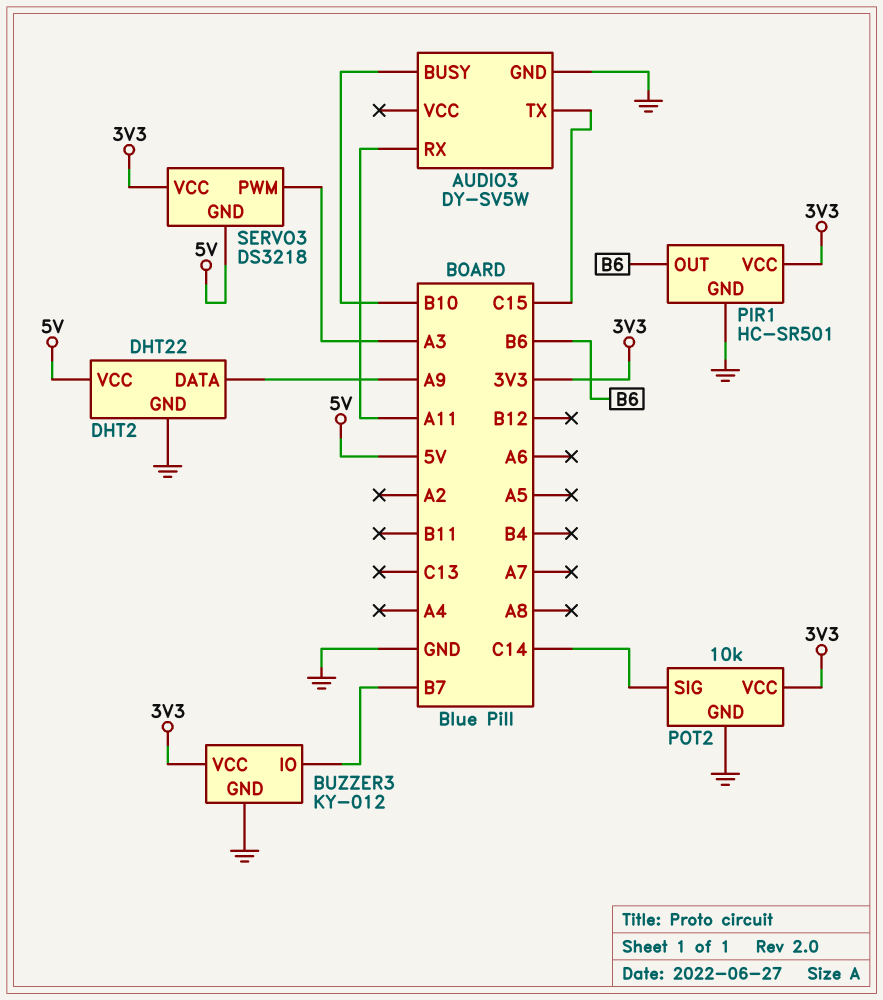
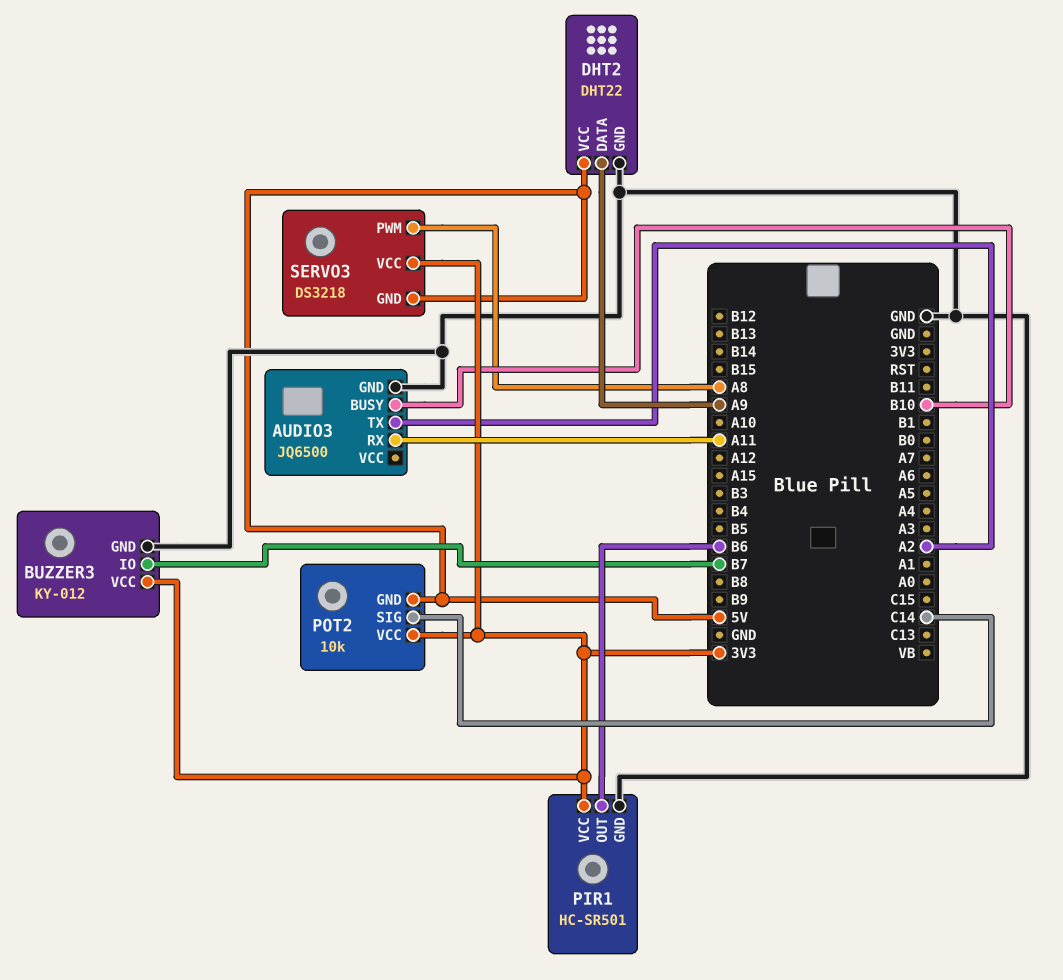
AUDIO3: DY-SV5W -> JQ6500
AUDIO3 pin TX: C15 -> A2
POT2 pin GND: GND -> 5V
SERVO3 pin PWM: A3 -> A8

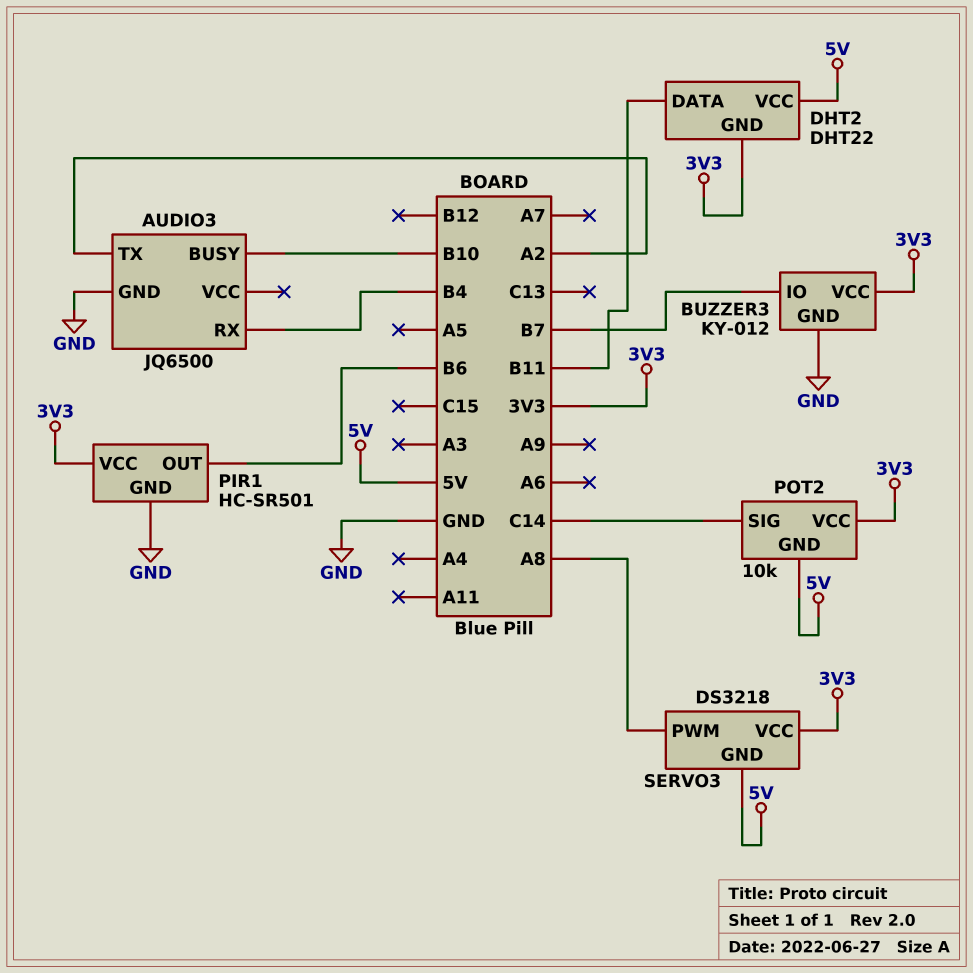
AUDIO3 pin RX: A11 -> B4
DHT2 pin DATA: A9 -> B11
DHT2 pin GND: GND -> 3V3

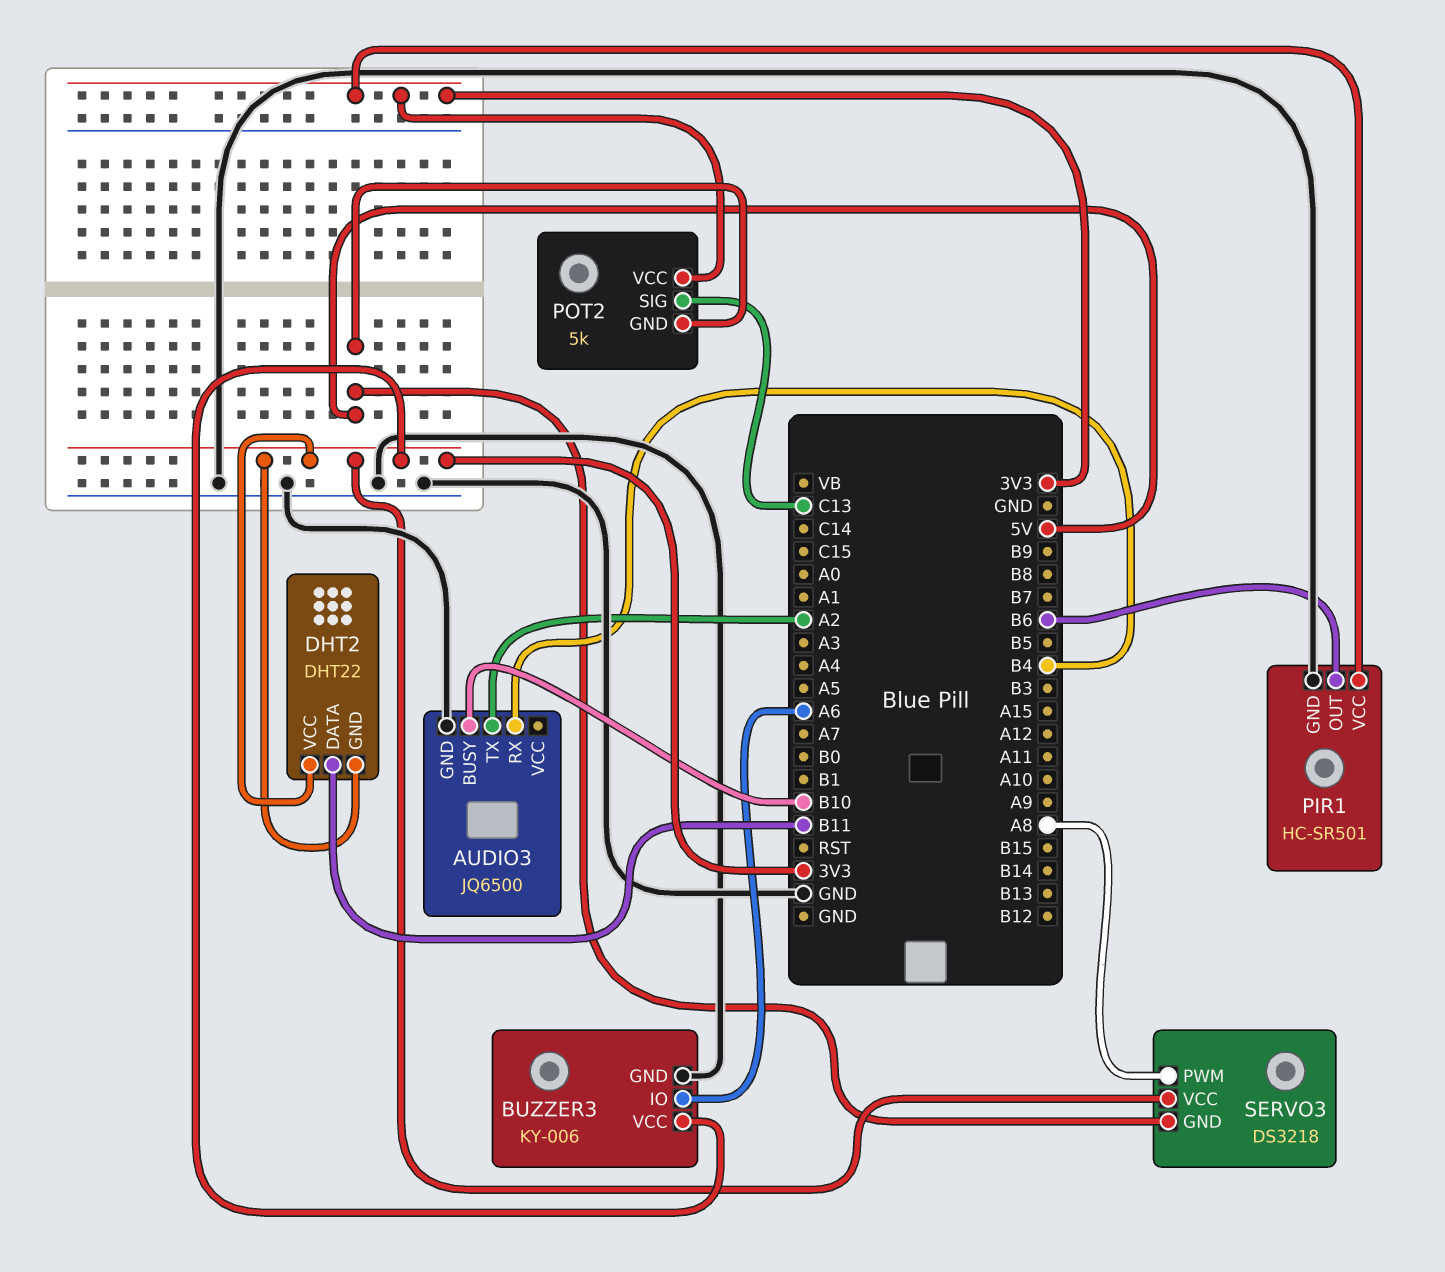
BUZZER3: KY-012 -> KY-006
BUZZER3 pin IO: B7 -> A6
DHT2 pin VCC: 5V -> 3V3
POT2: 10k -> 5k
POT2 pin SIG: C14 -> C13

